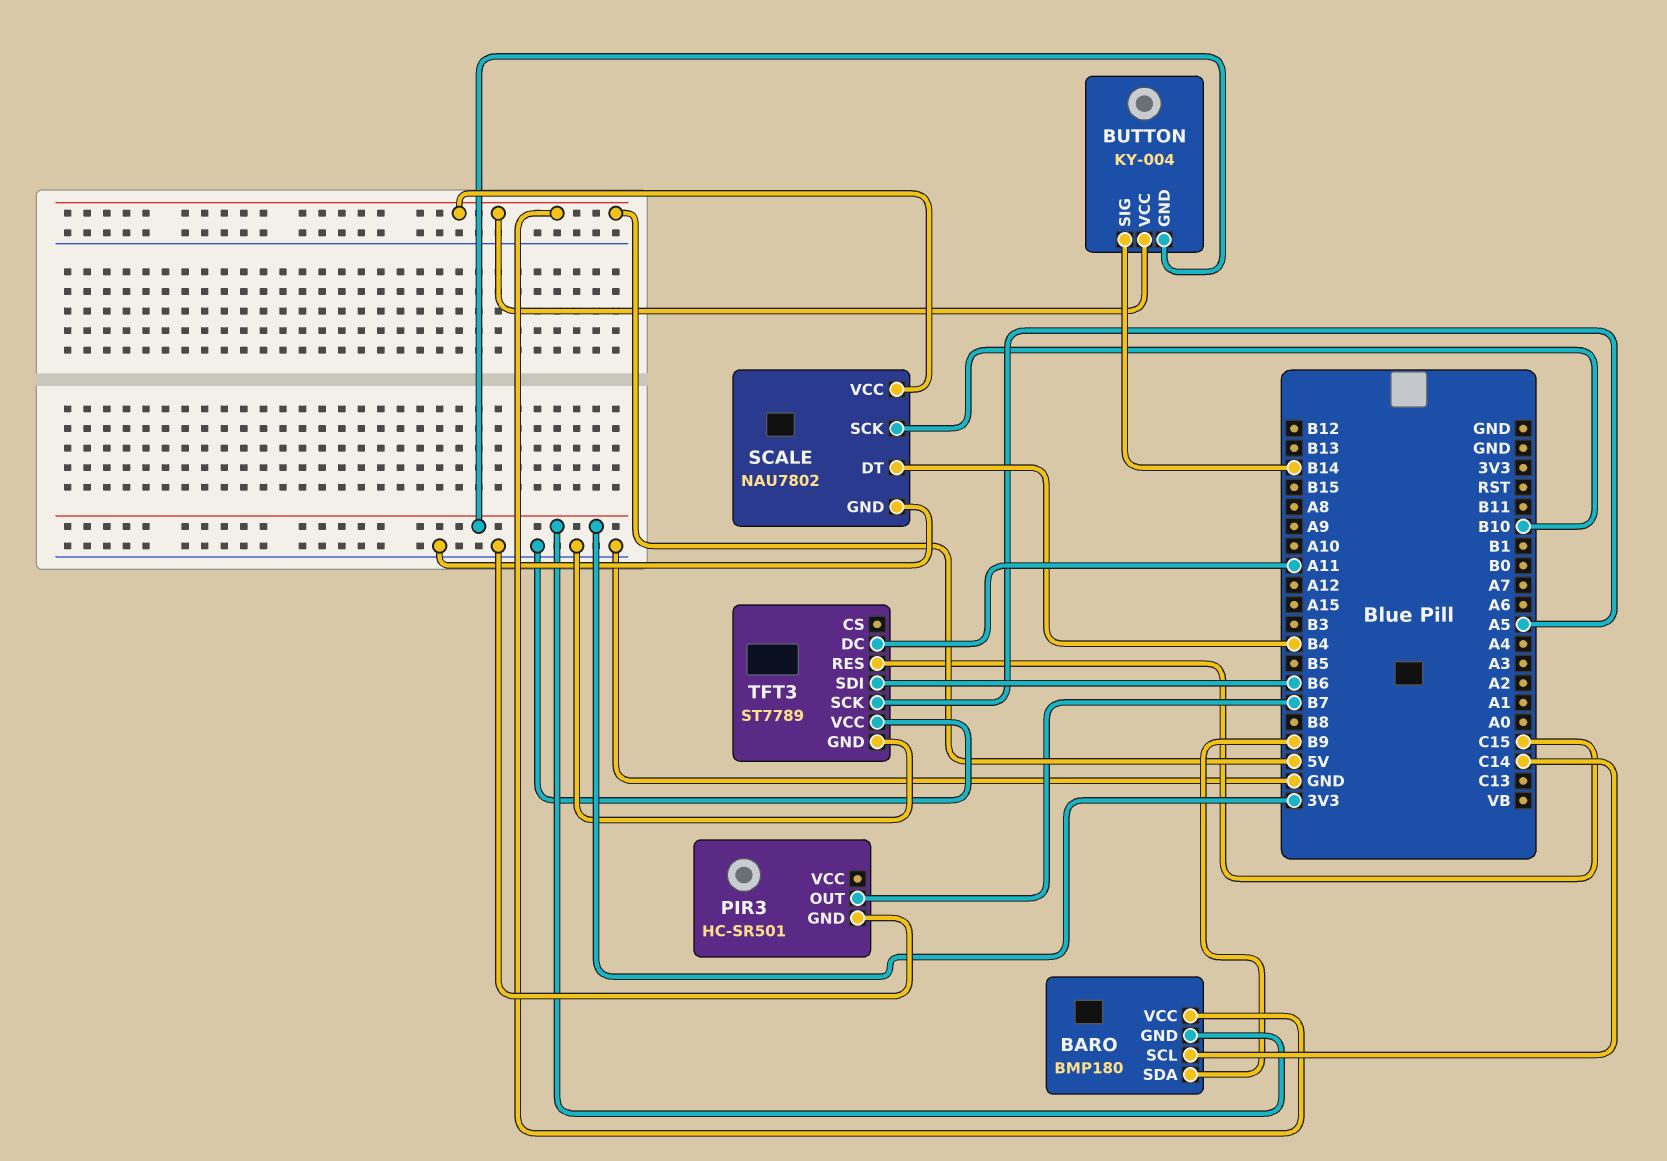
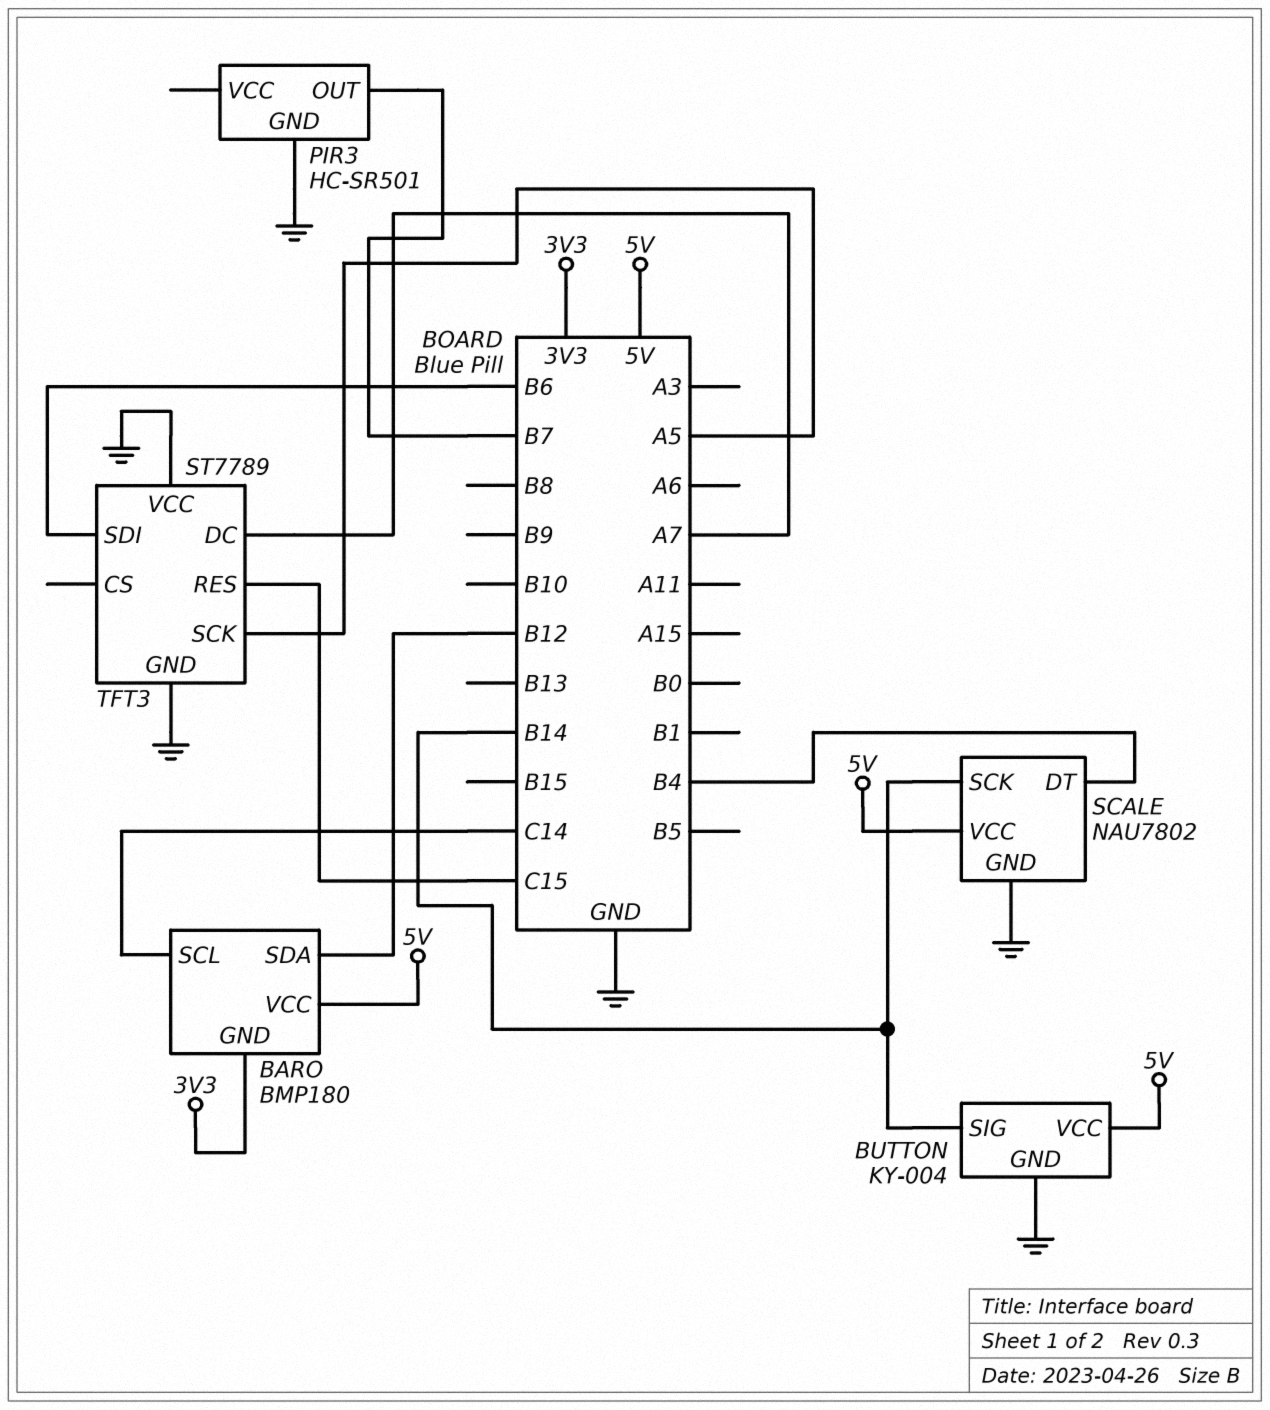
BARO pin SDA: B9 -> B12
BUTTON pin GND: 3V3 -> GND
SCALE pin SCK: B10 -> B14
TFT3 pin DC: A11 -> A7

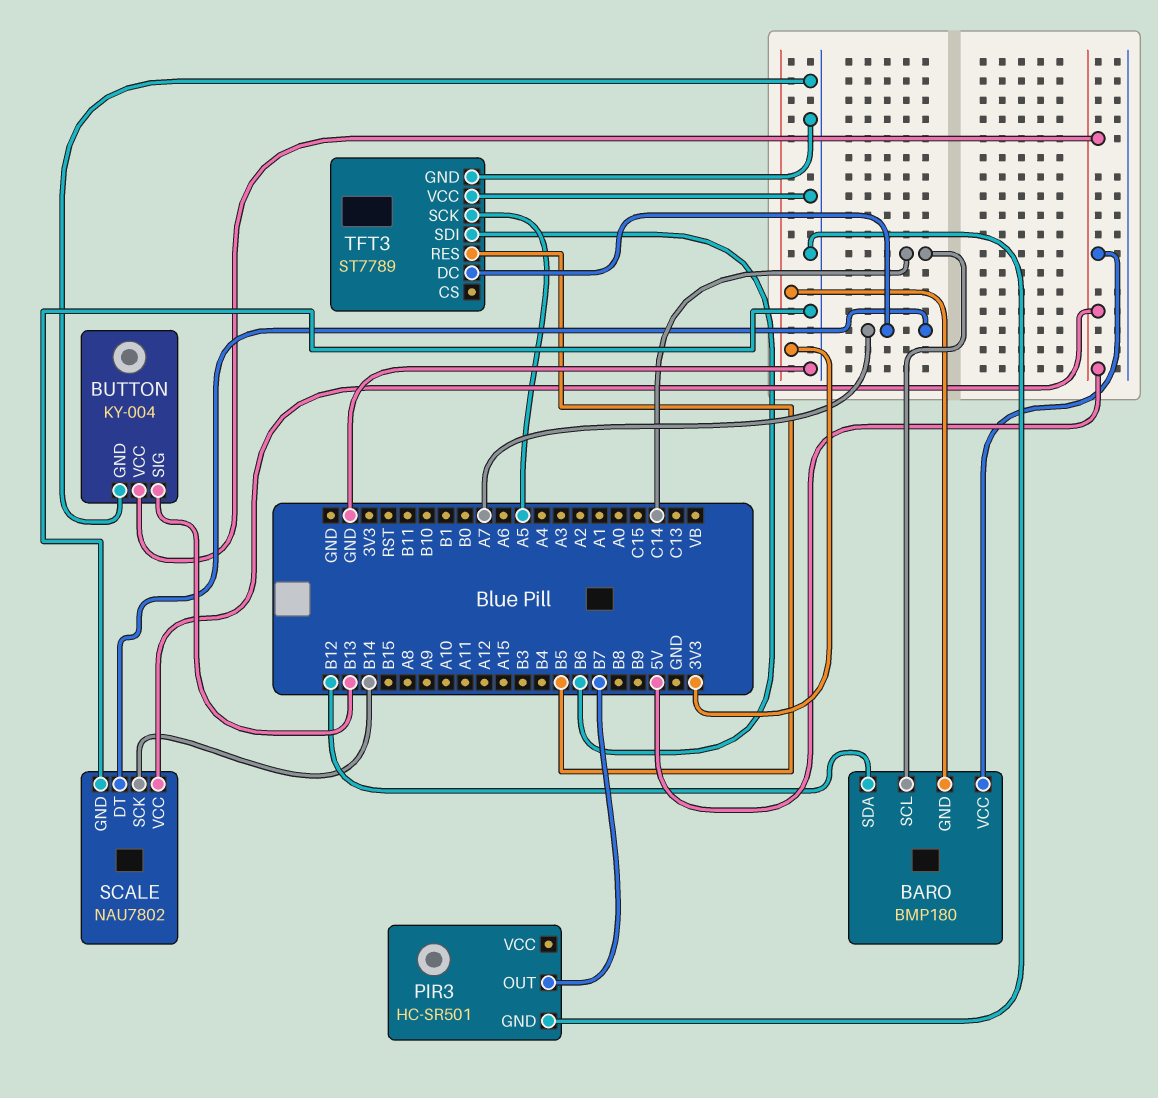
BUTTON pin SIG: B14 -> B13
SCALE pin DT: B4 -> A7
TFT3 pin RES: C15 -> B5

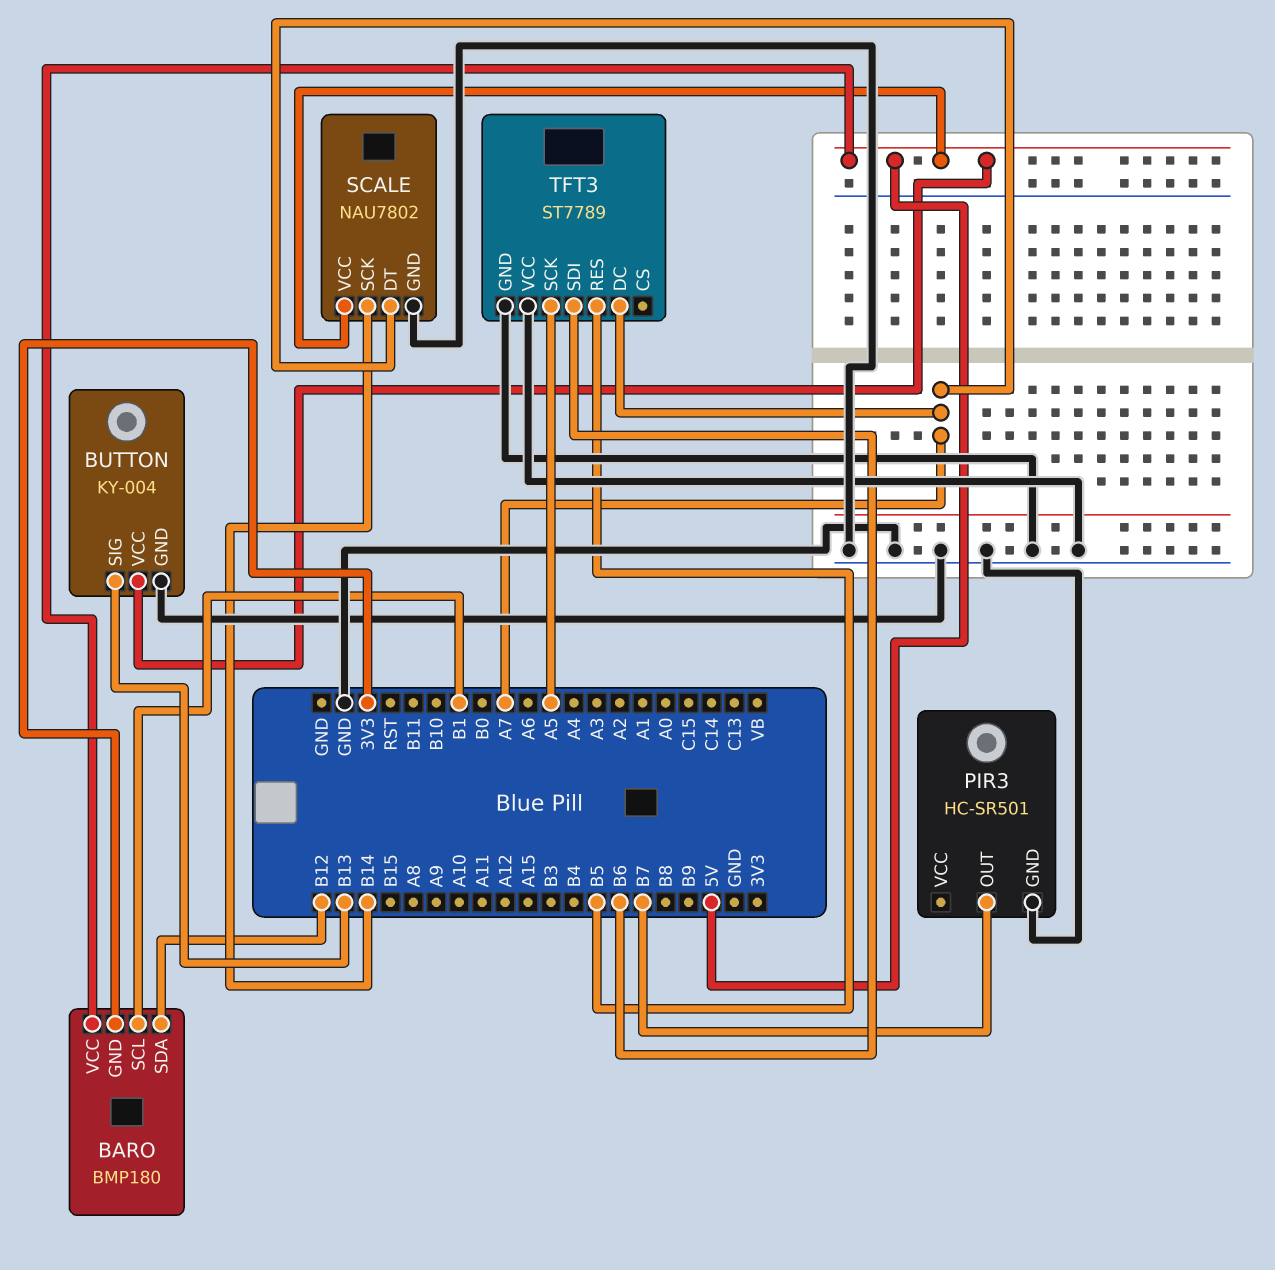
BARO pin SCL: C14 -> B1

